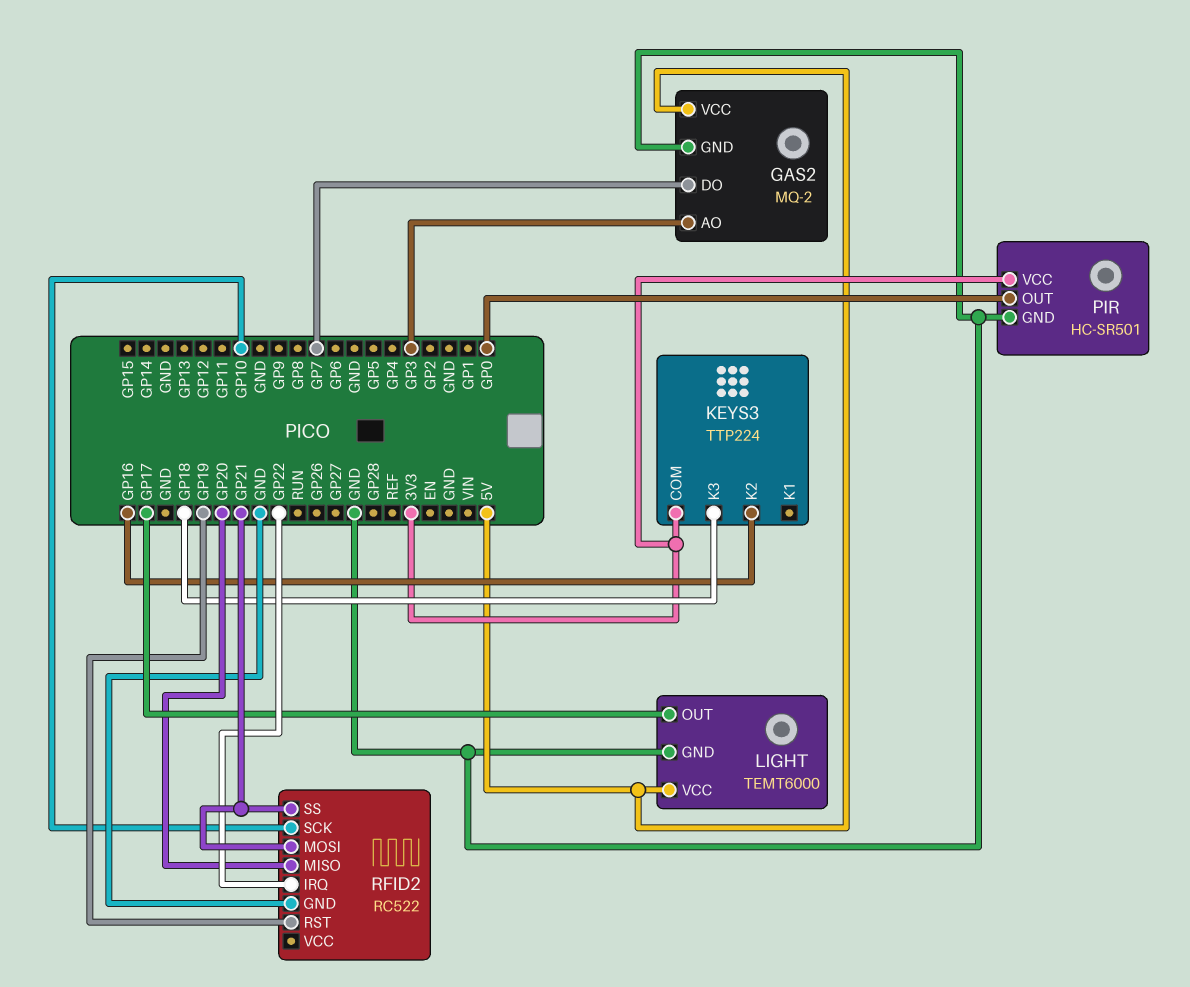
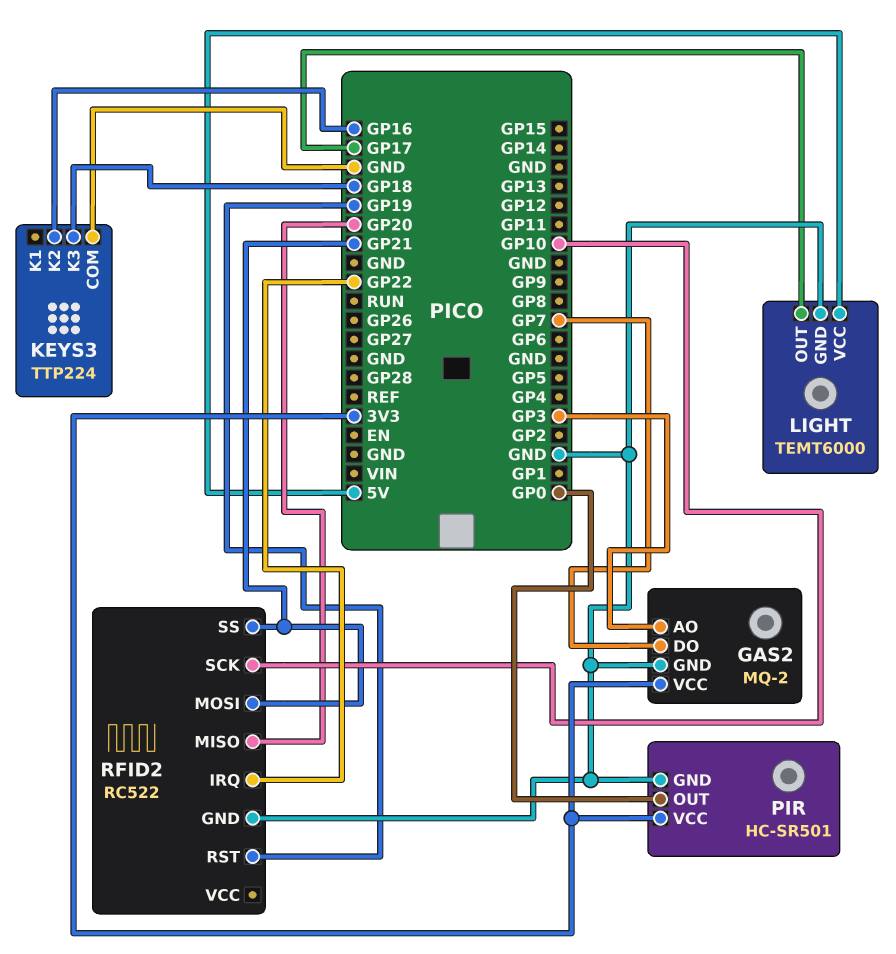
GAS2 pin VCC: 5V -> 3V3
KEYS3 pin COM: 3V3 -> GND

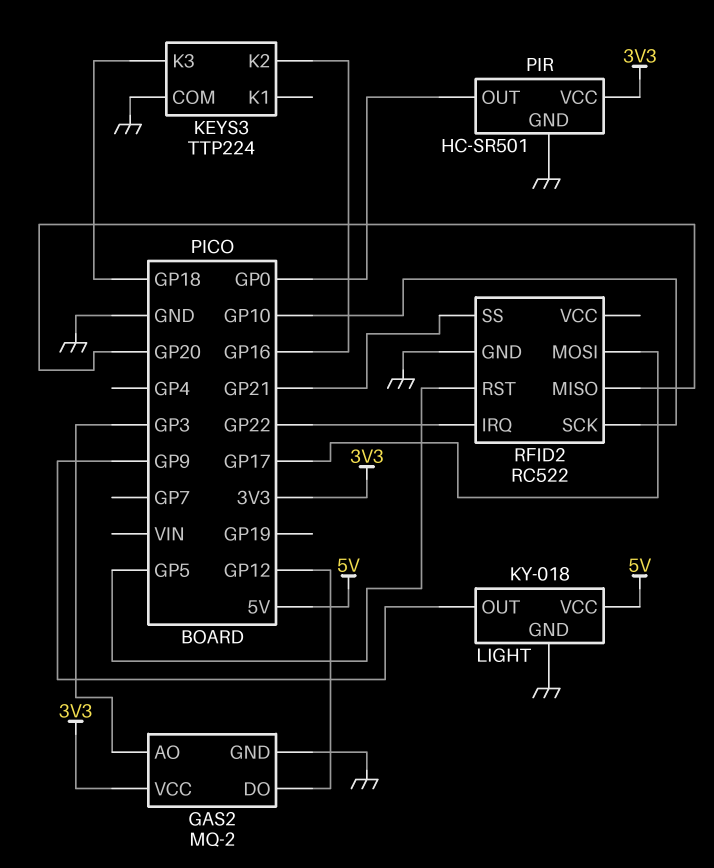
GAS2 pin DO: GP7 -> GP12
LIGHT: TEMT6000 -> KY-018
LIGHT pin OUT: GP17 -> GP9
RFID2 pin MOSI: GP21 -> GP17
RFID2 pin RST: GP19 -> GP5

